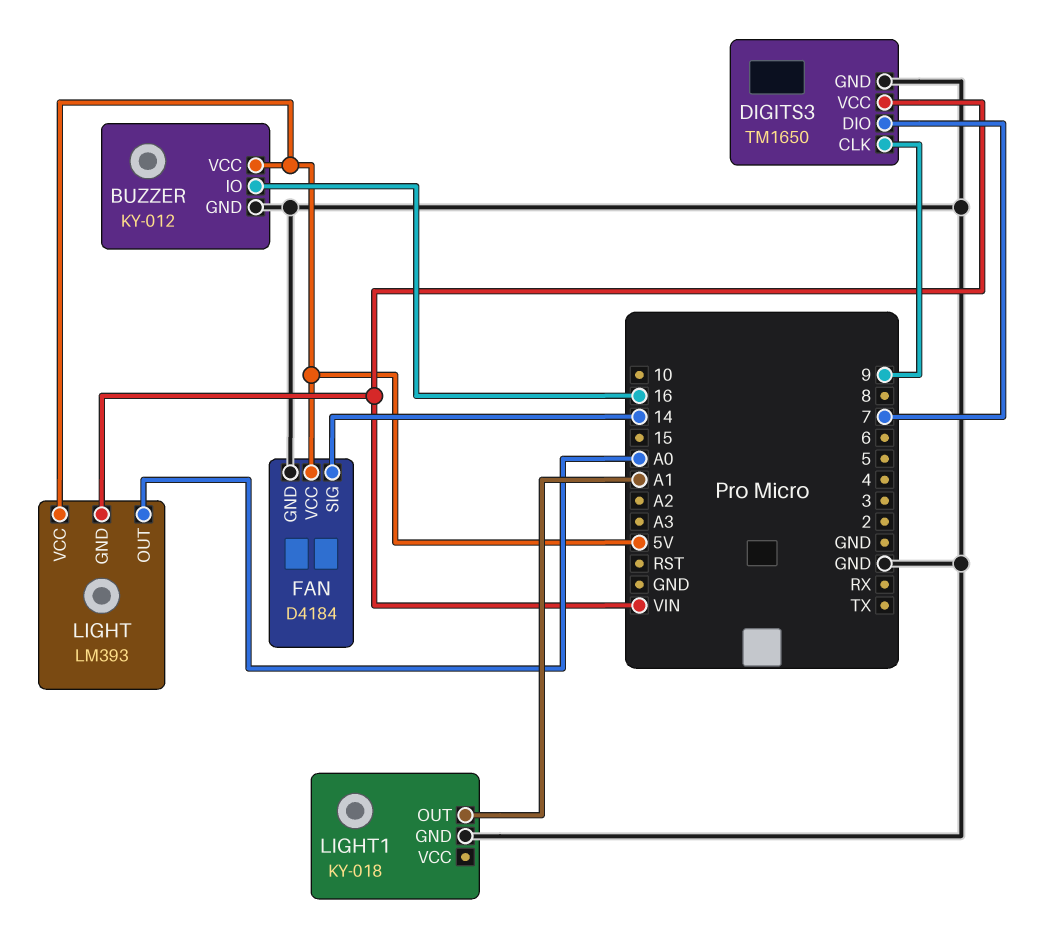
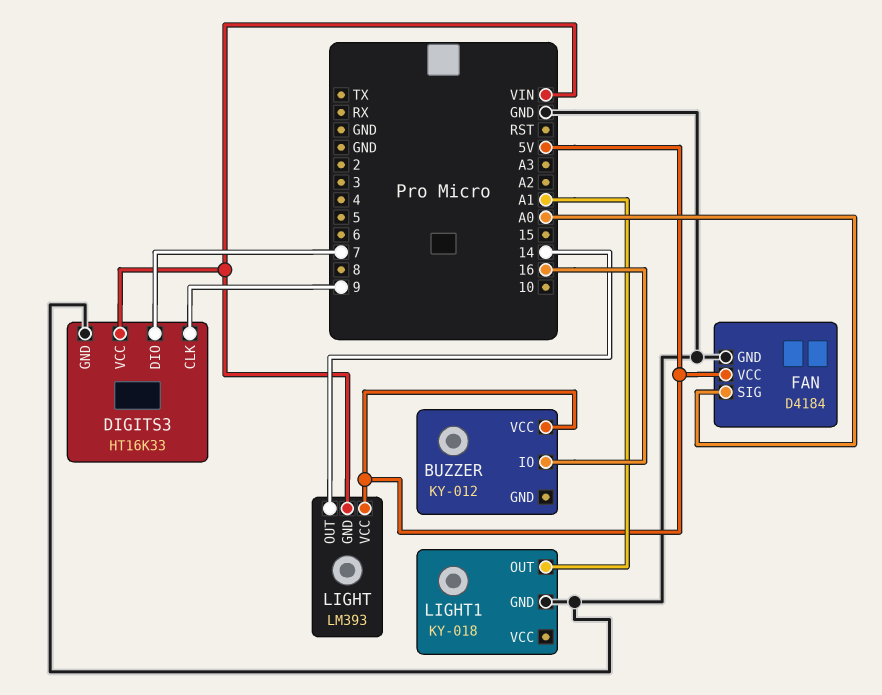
BUZZER pin GND: GND -> none
DIGITS3: TM1650 -> HT16K33
FAN pin SIG: 14 -> A0
LIGHT pin OUT: A0 -> 14

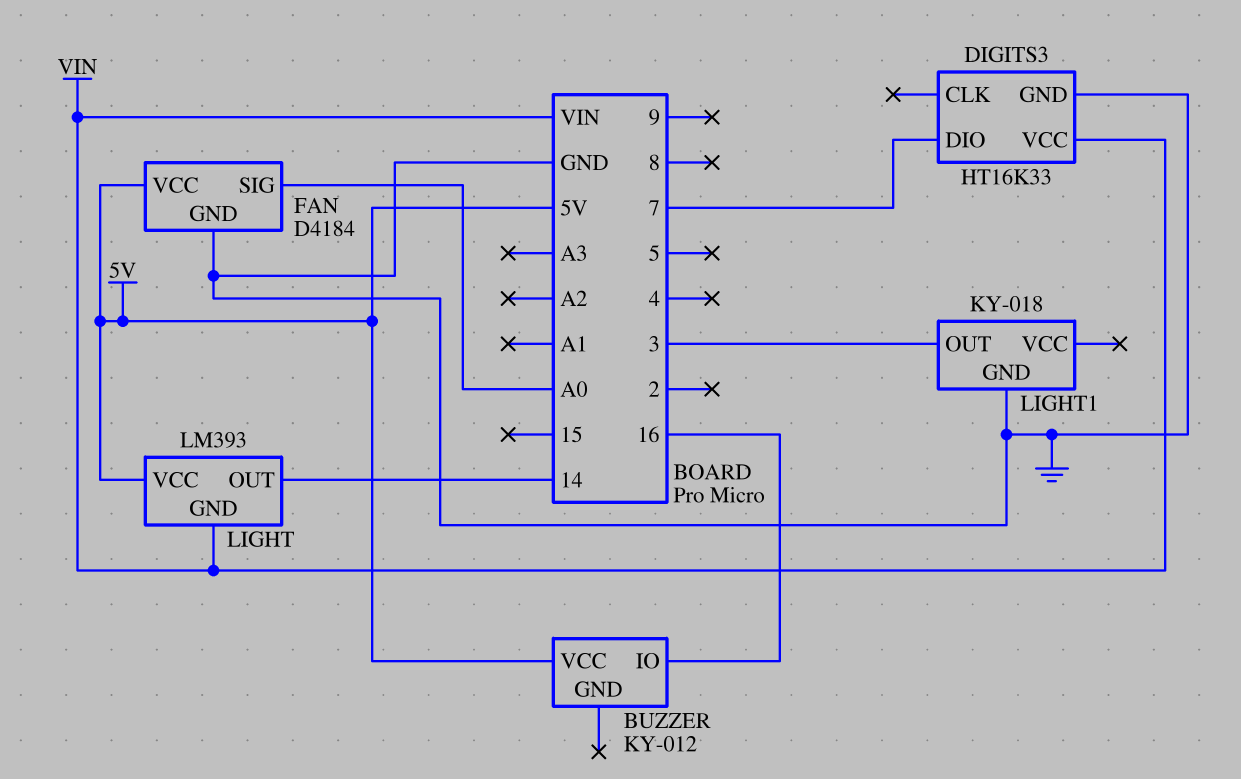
DIGITS3 pin CLK: 9 -> none
LIGHT1 pin OUT: A1 -> 3

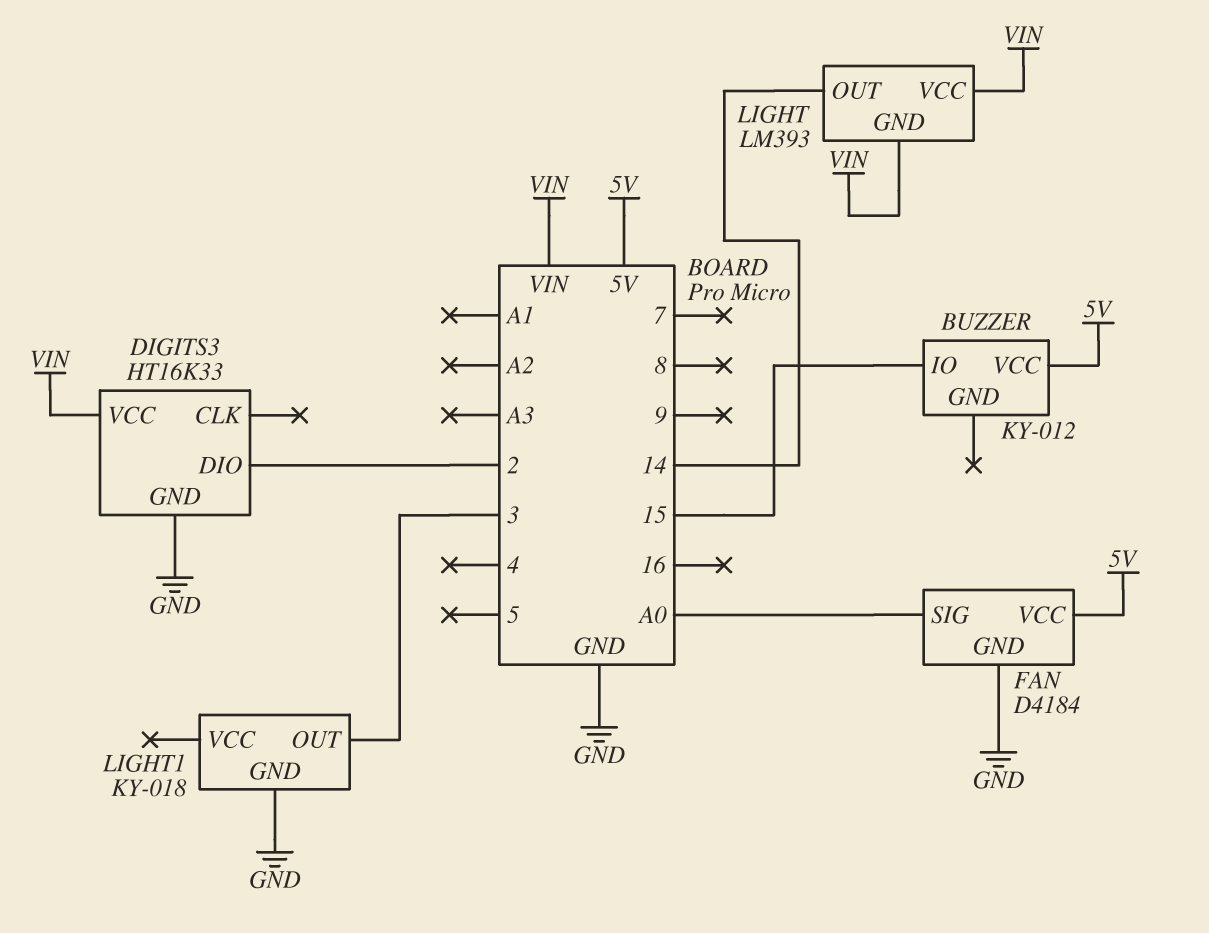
BUZZER pin IO: 16 -> 15
DIGITS3 pin DIO: 7 -> 2
LIGHT pin VCC: 5V -> VIN

